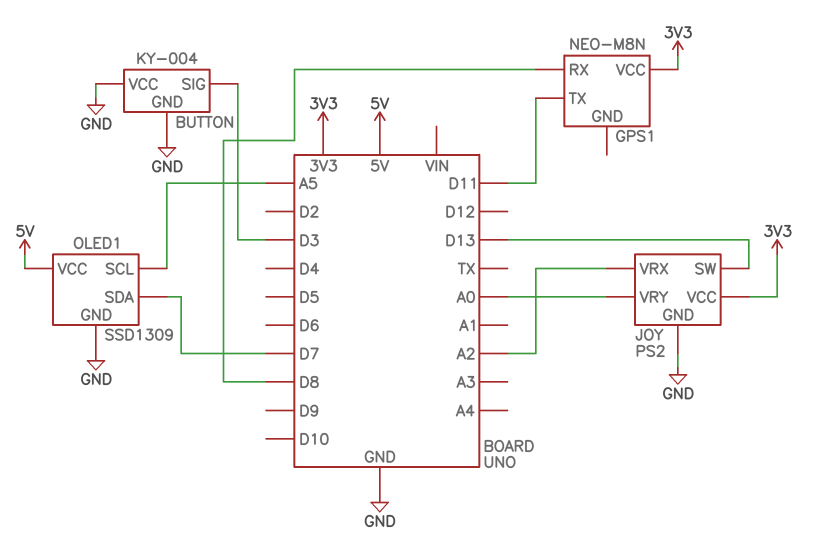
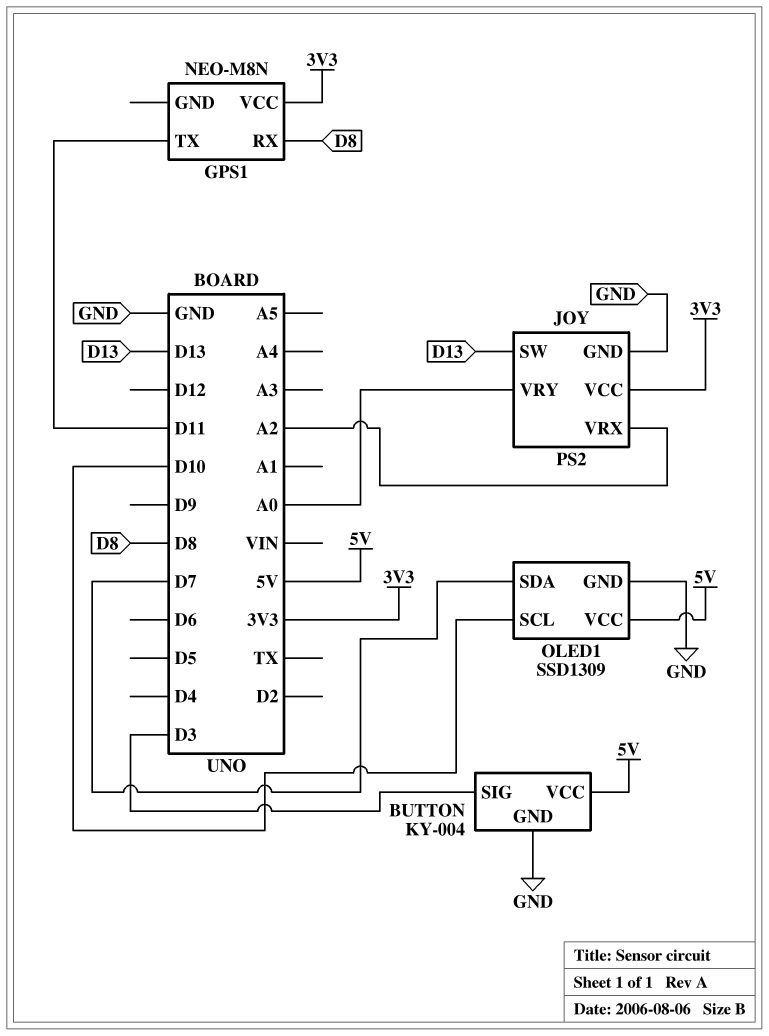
BUTTON pin VCC: GND -> 5V
OLED1 pin SCL: A5 -> D10

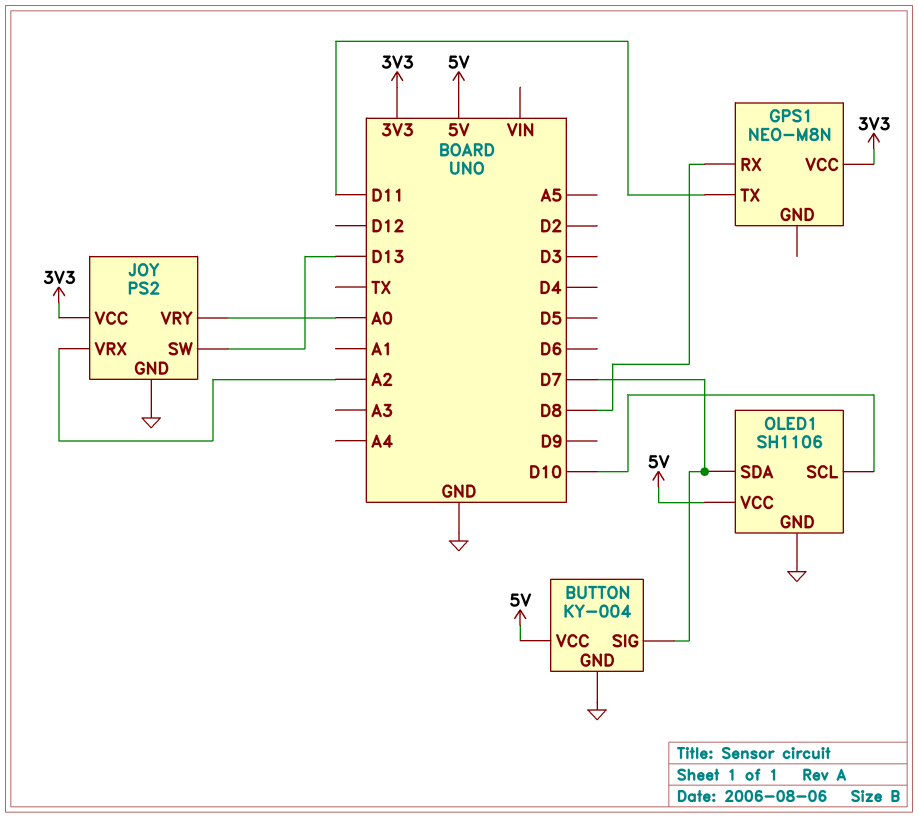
BUTTON pin SIG: D3 -> D7
OLED1: SSD1309 -> SH1106

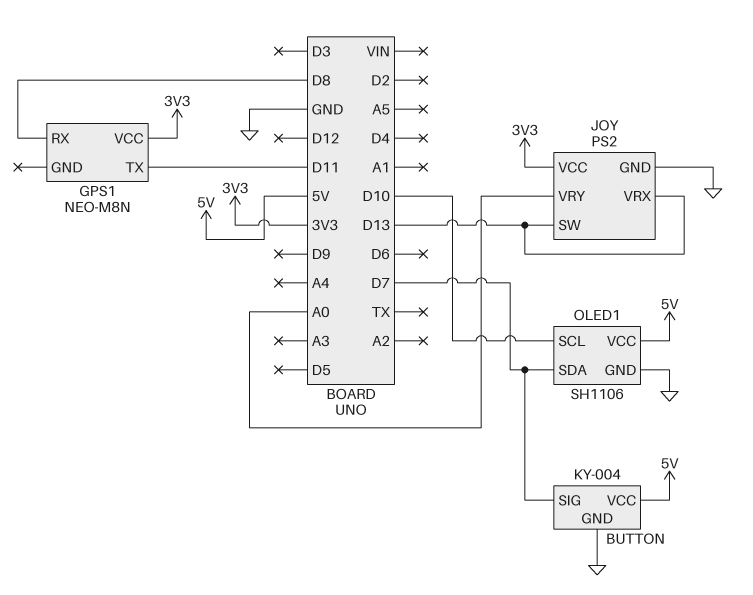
JOY pin VRX: A2 -> D13

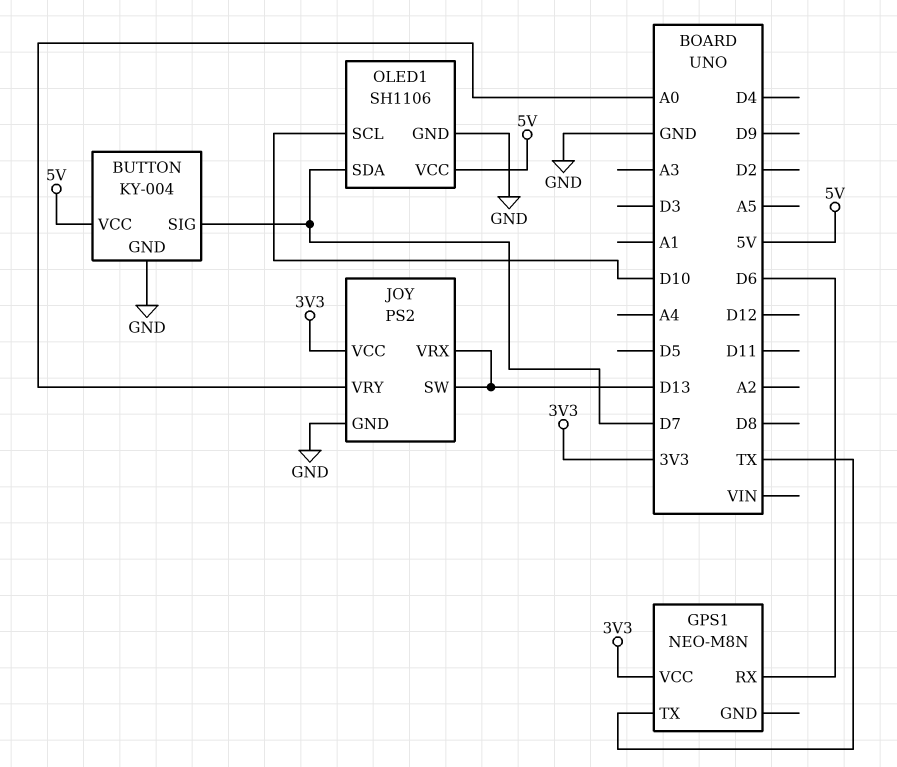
GPS1 pin RX: D8 -> D6
GPS1 pin TX: D11 -> TX

